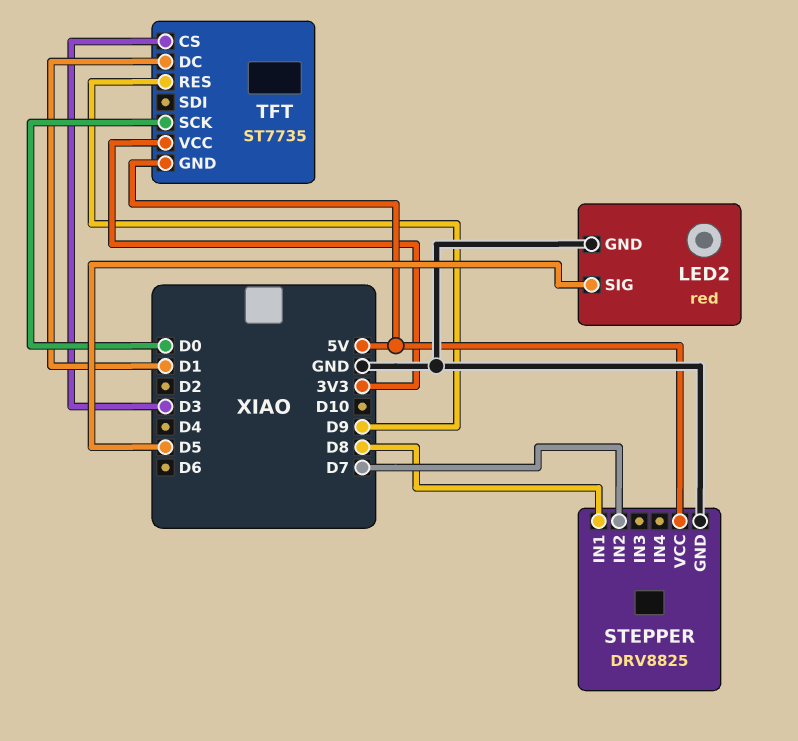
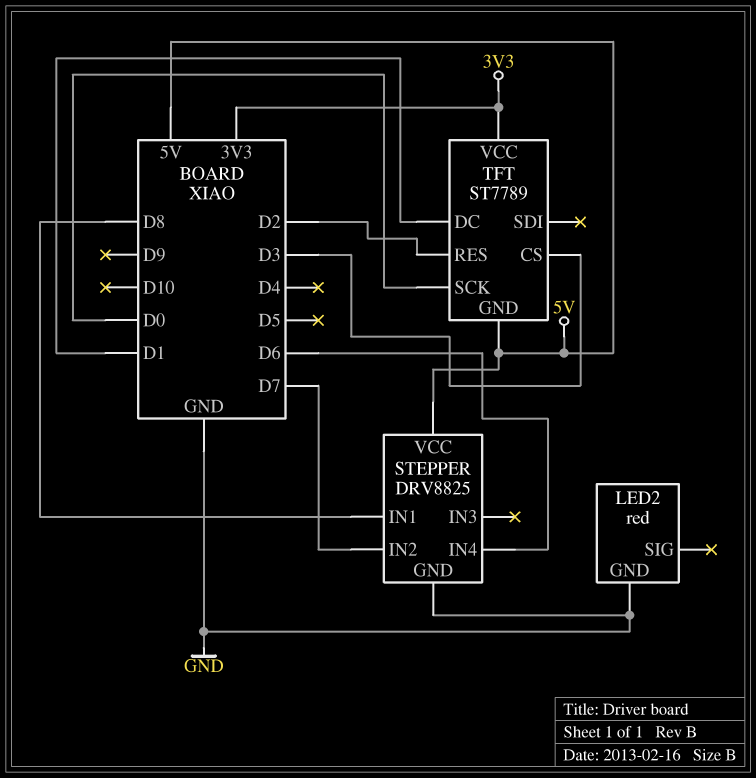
LED2 pin SIG: D5 -> none
STEPPER pin IN4: none -> D6
TFT: ST7735 -> ST7789
TFT pin RES: D9 -> D2

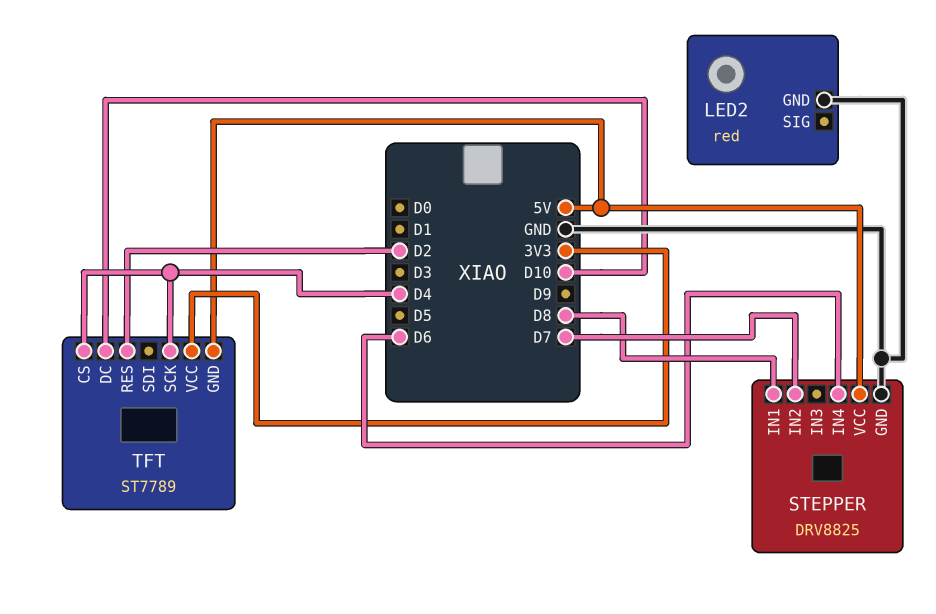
TFT pin CS: D3 -> D4
TFT pin DC: D1 -> D10
TFT pin SCK: D0 -> D4

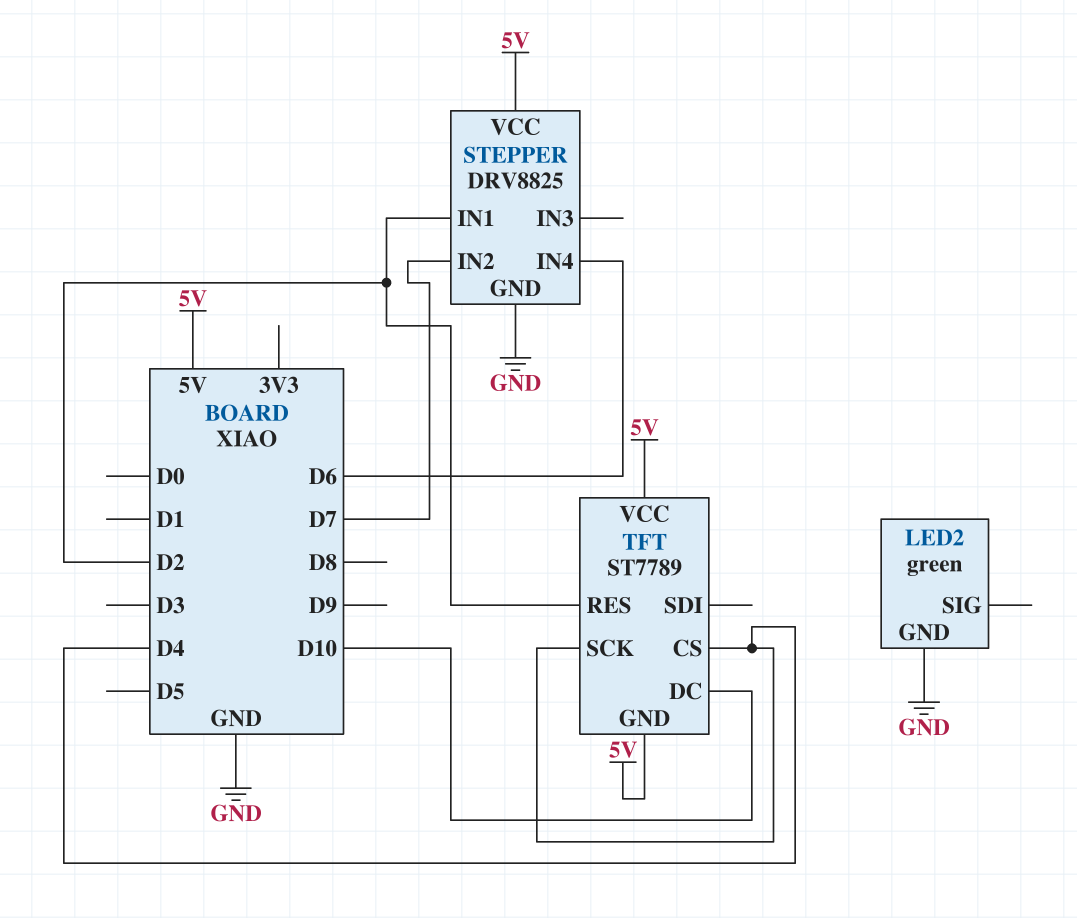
LED2: red -> green
STEPPER pin IN1: D8 -> D2
TFT pin VCC: 3V3 -> 5V

